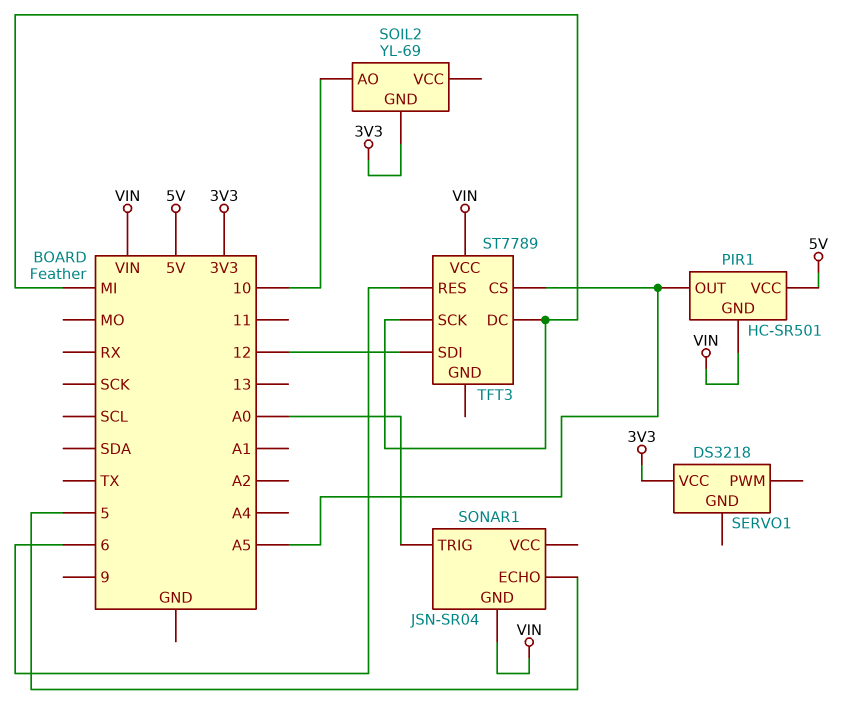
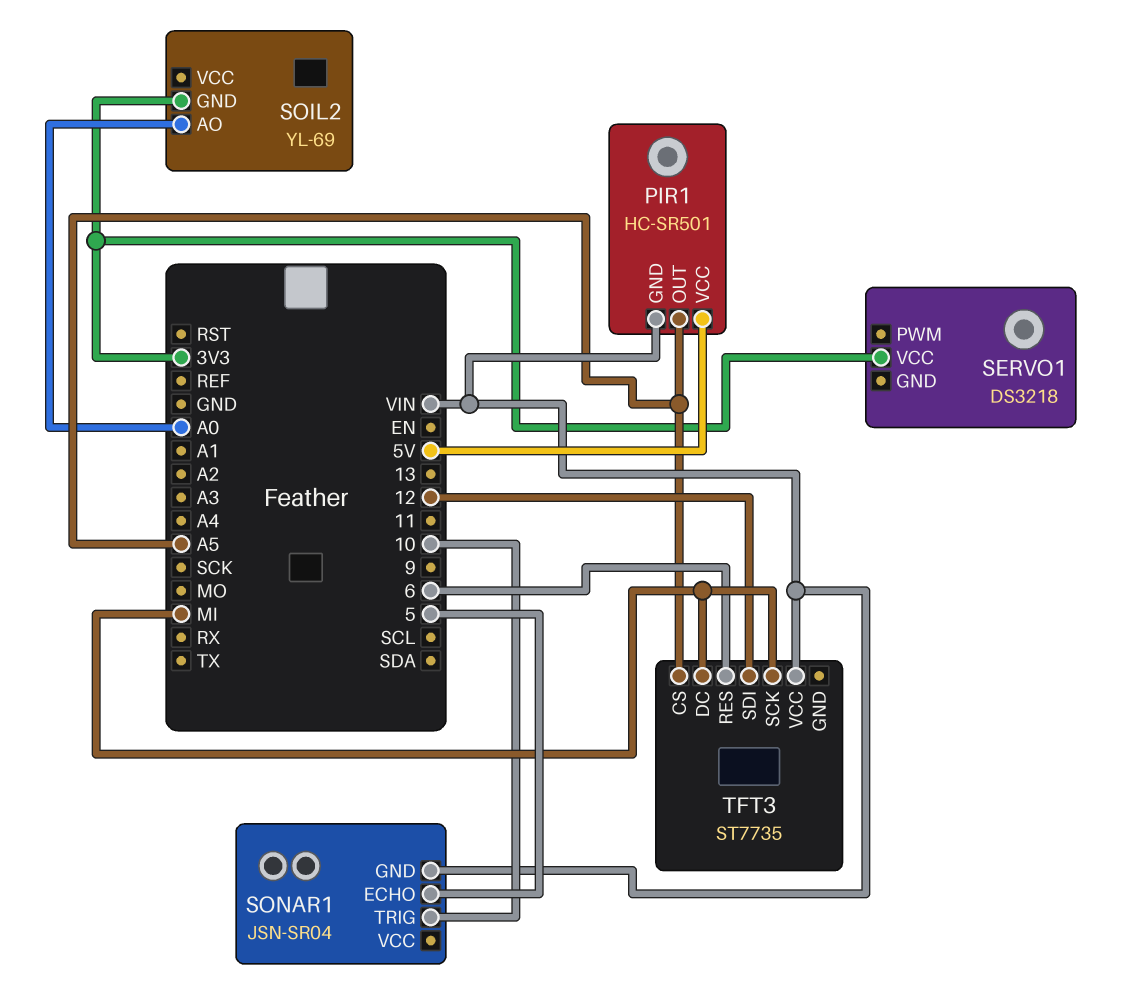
SOIL2 pin AO: 10 -> A0
SONAR1 pin TRIG: A0 -> 10
TFT3: ST7789 -> ST7735

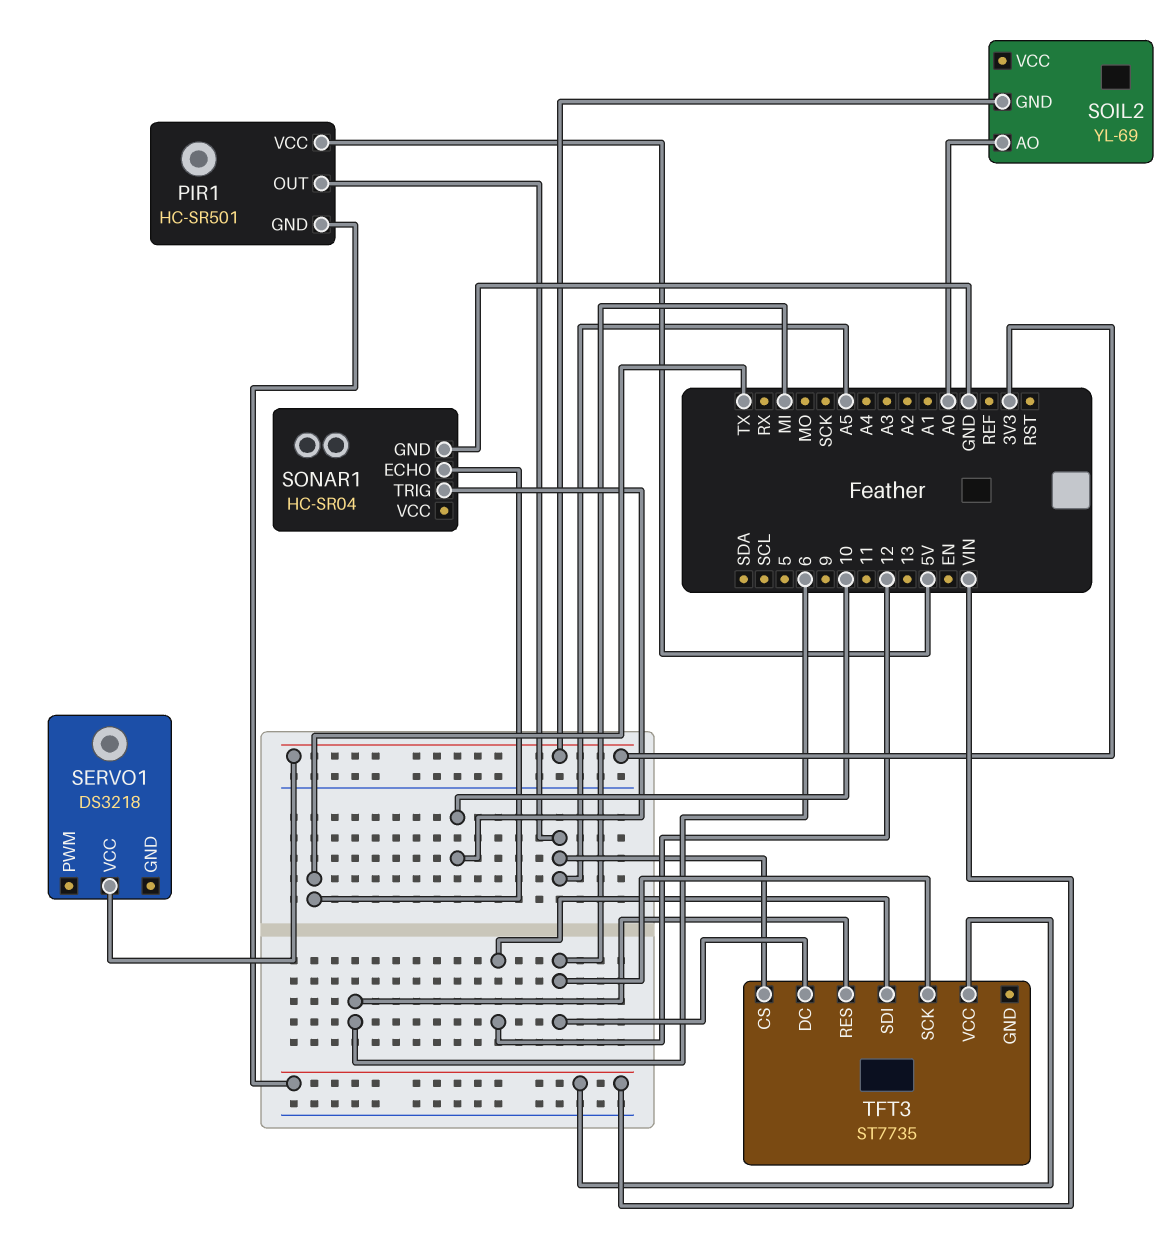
SONAR1: JSN-SR04 -> HC-SR04
SONAR1 pin ECHO: 5 -> TX
SONAR1 pin GND: VIN -> GND

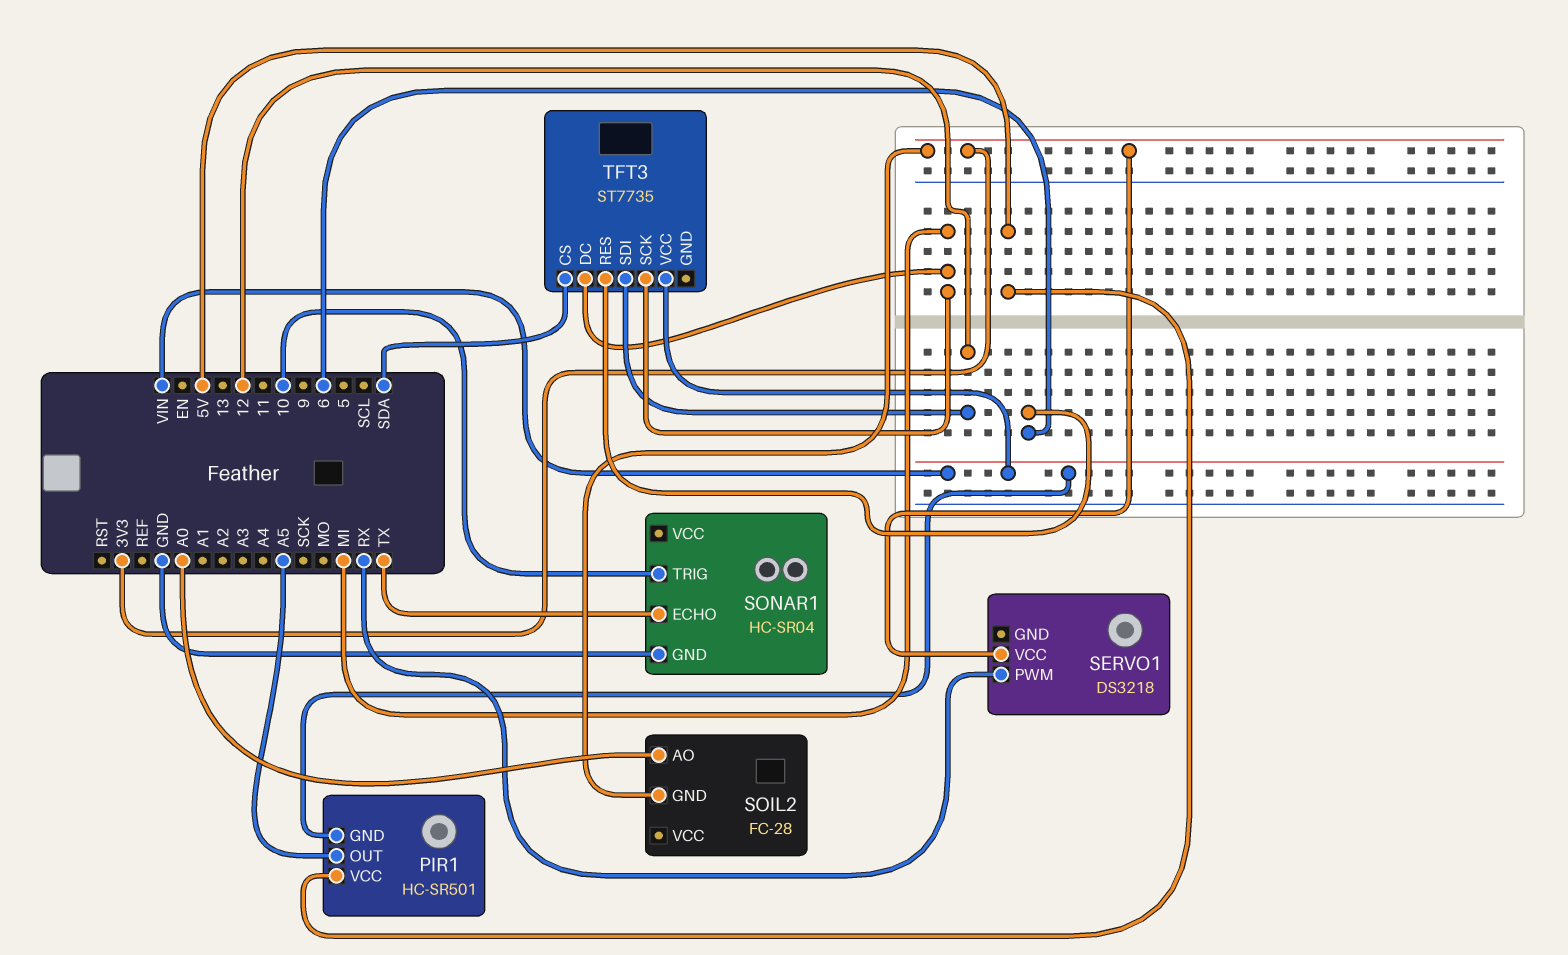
SERVO1 pin PWM: none -> RX
SOIL2: YL-69 -> FC-28
TFT3 pin CS: A5 -> SDA

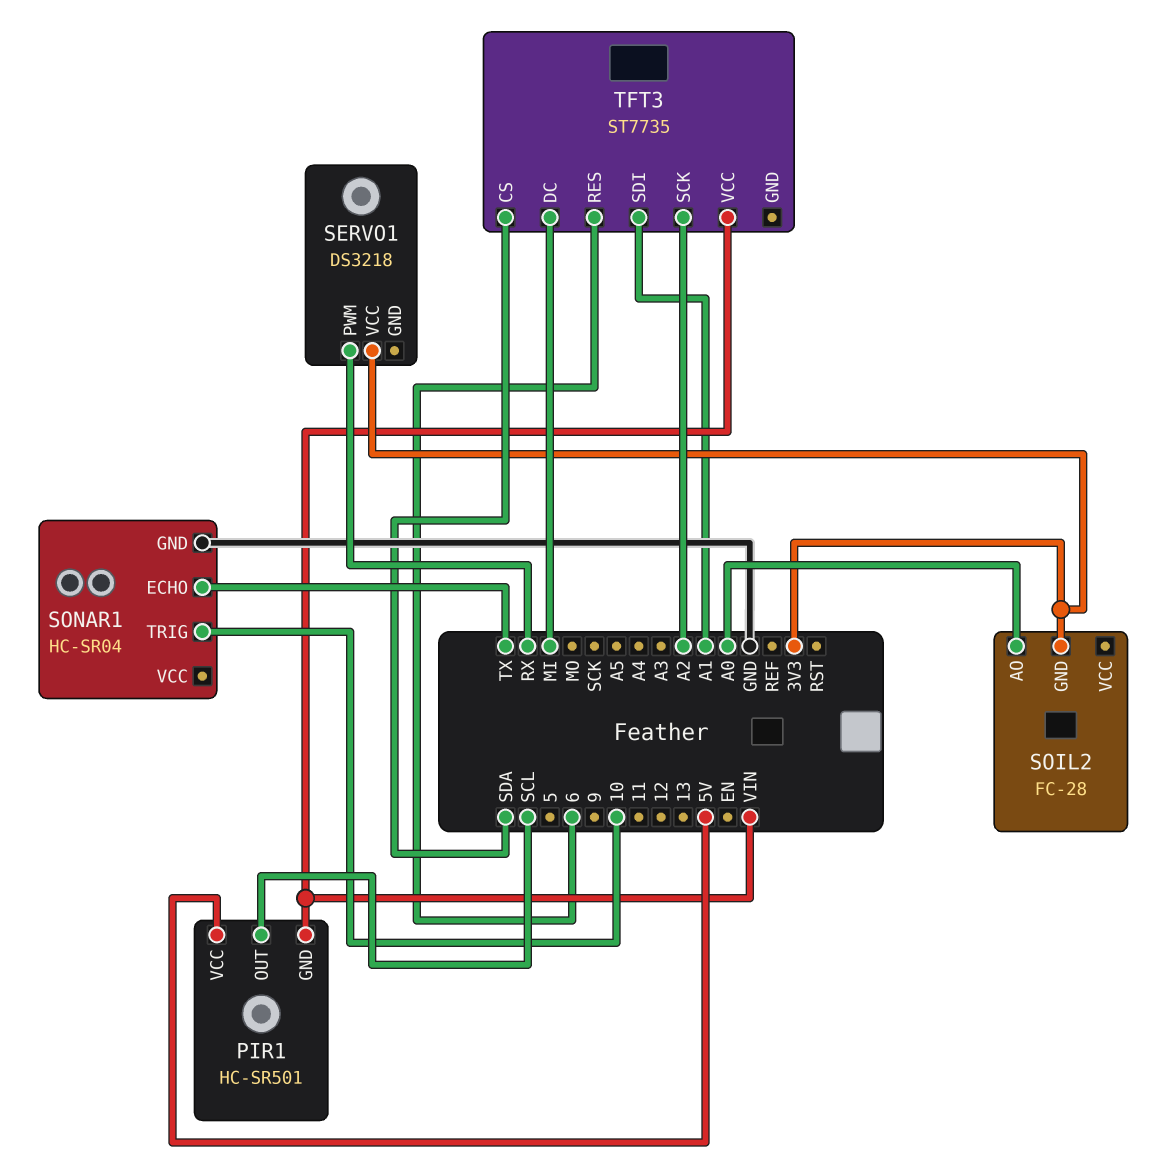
PIR1 pin OUT: A5 -> SCL
TFT3 pin SCK: MI -> A2
TFT3 pin SDI: 12 -> A1

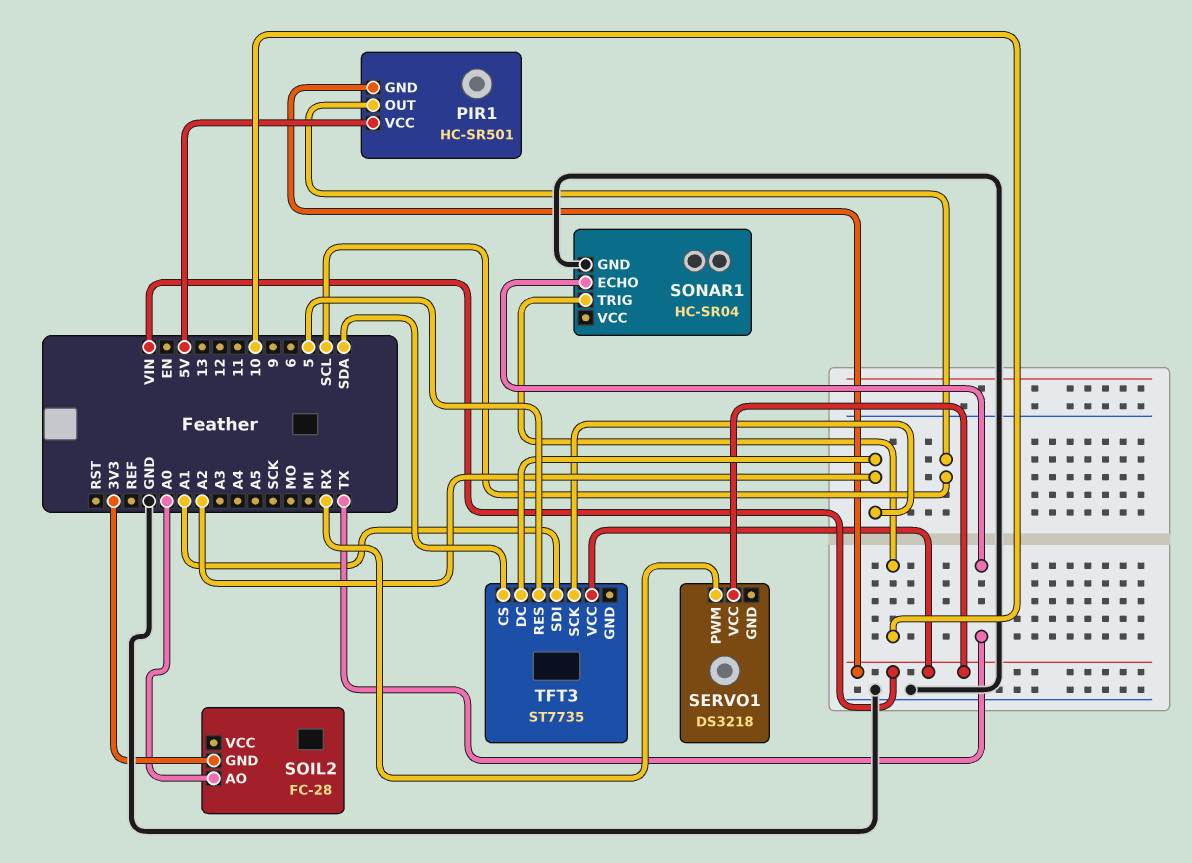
SERVO1 pin VCC: 3V3 -> VIN
TFT3 pin DC: MI -> A2
TFT3 pin RES: 6 -> 5

